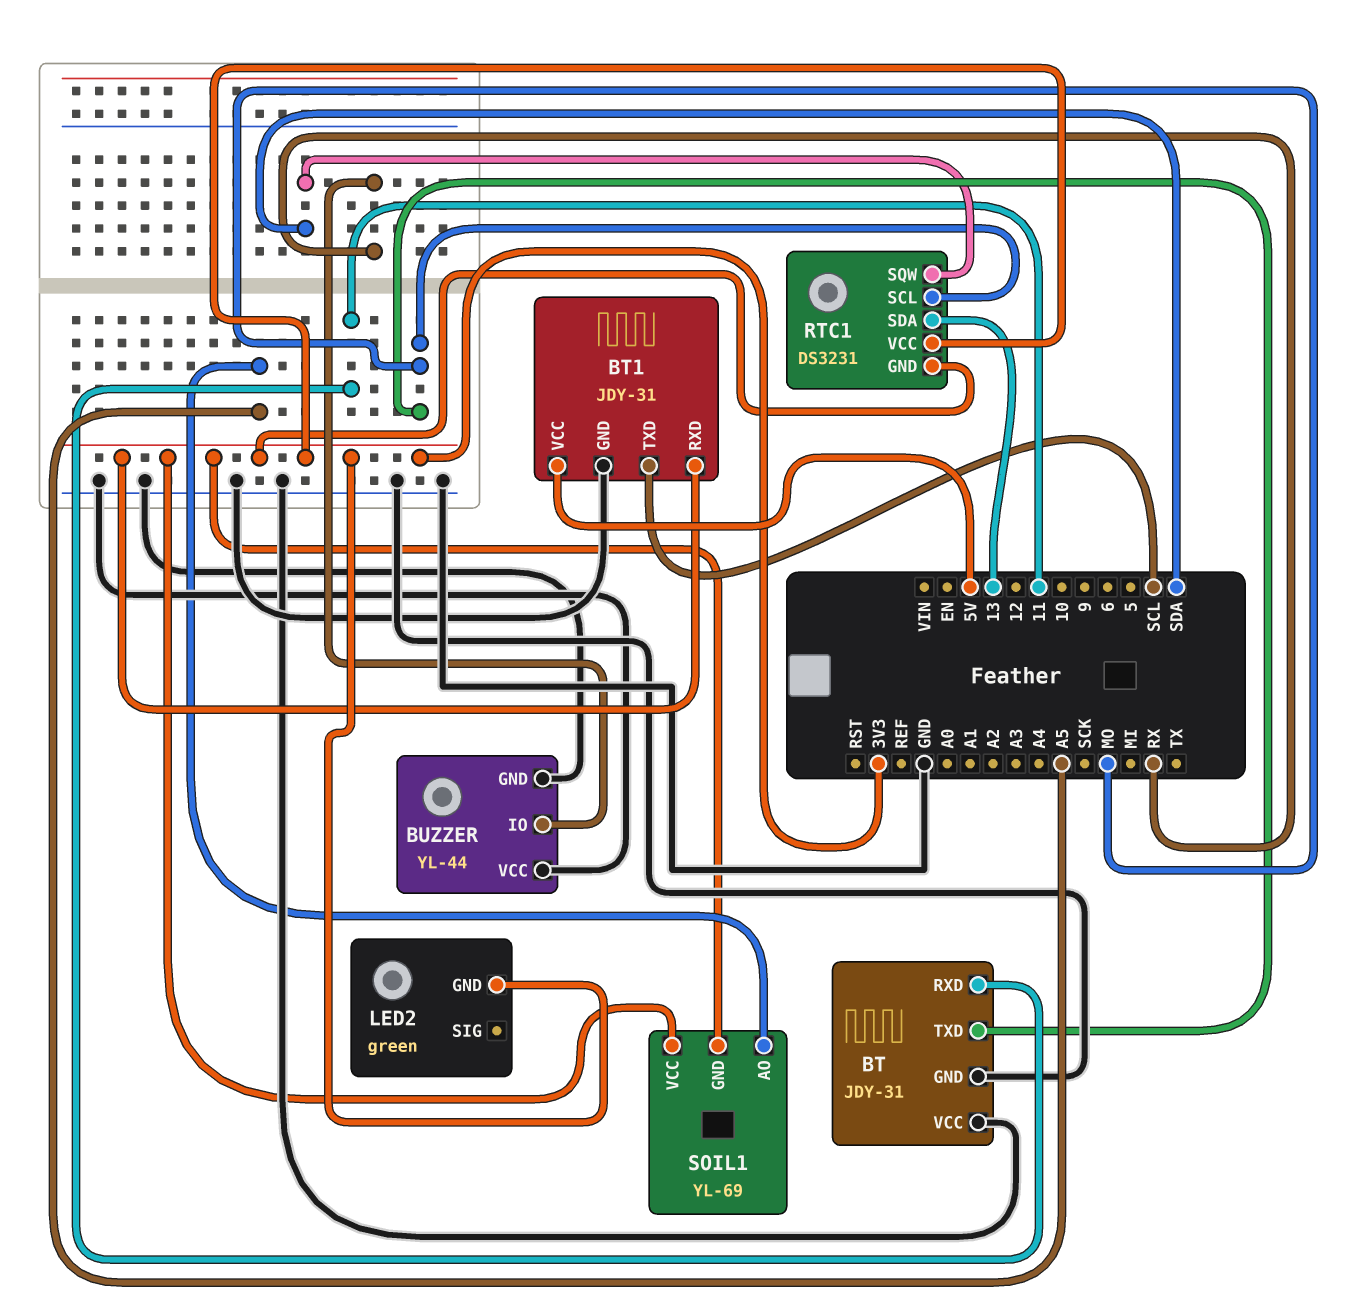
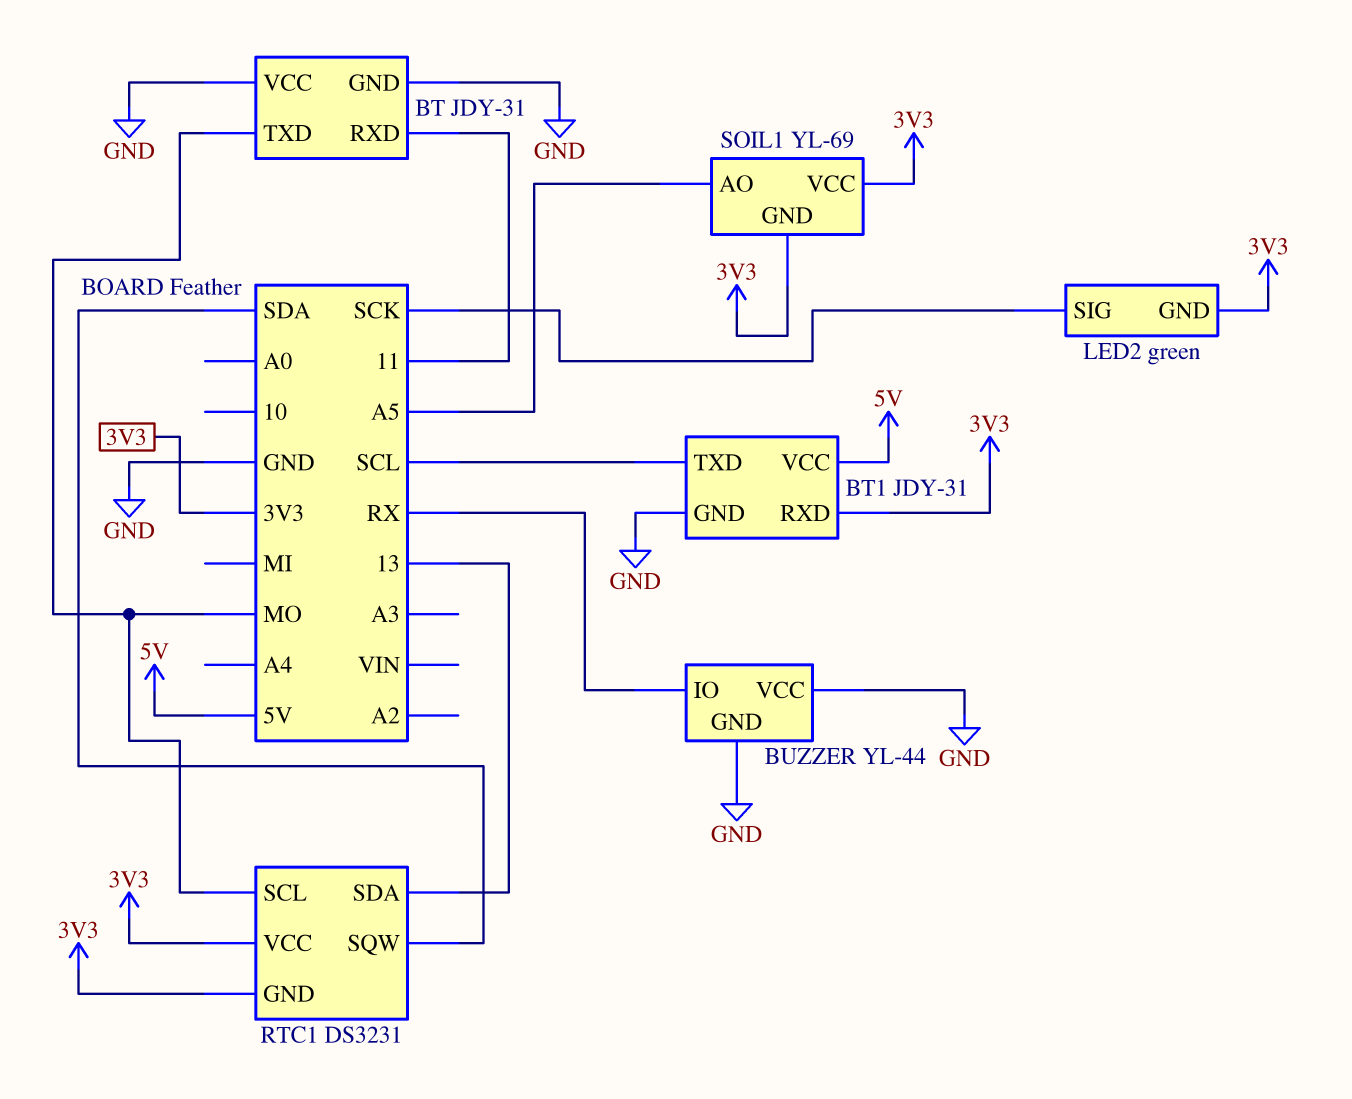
LED2 pin SIG: none -> SCK

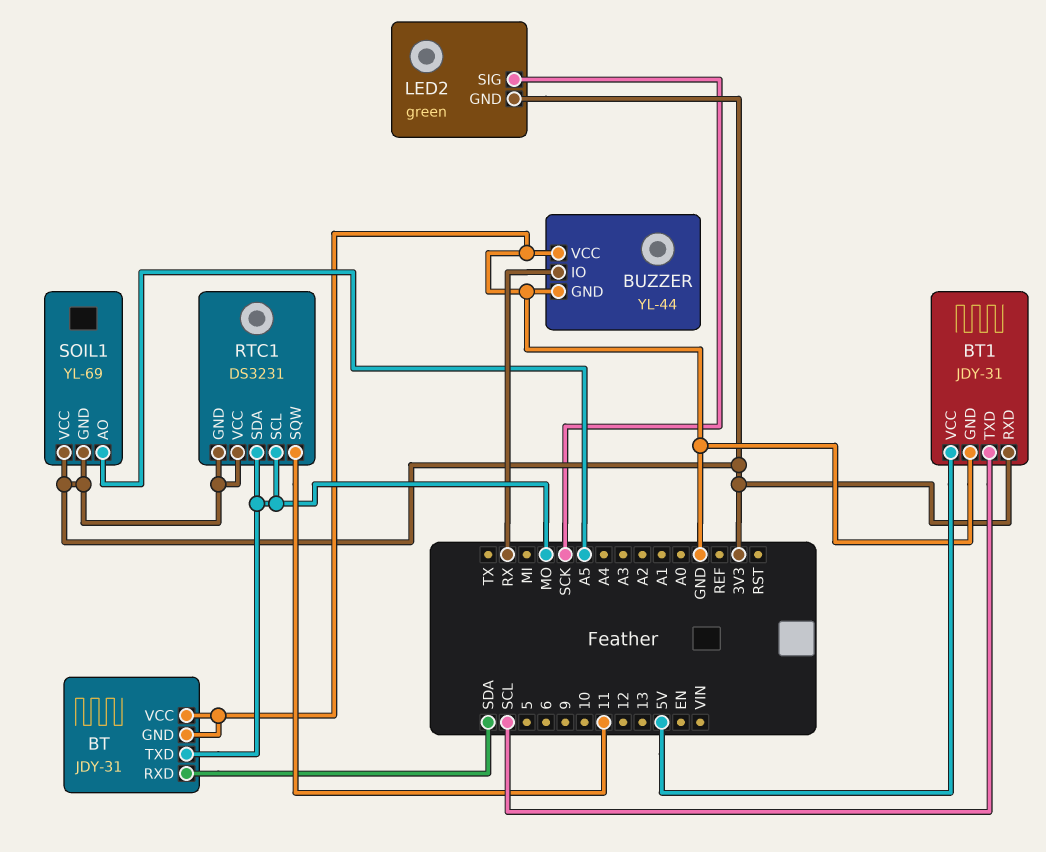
BT pin RXD: 11 -> SDA
RTC1 pin SDA: 13 -> MO
RTC1 pin SQW: SDA -> 11

